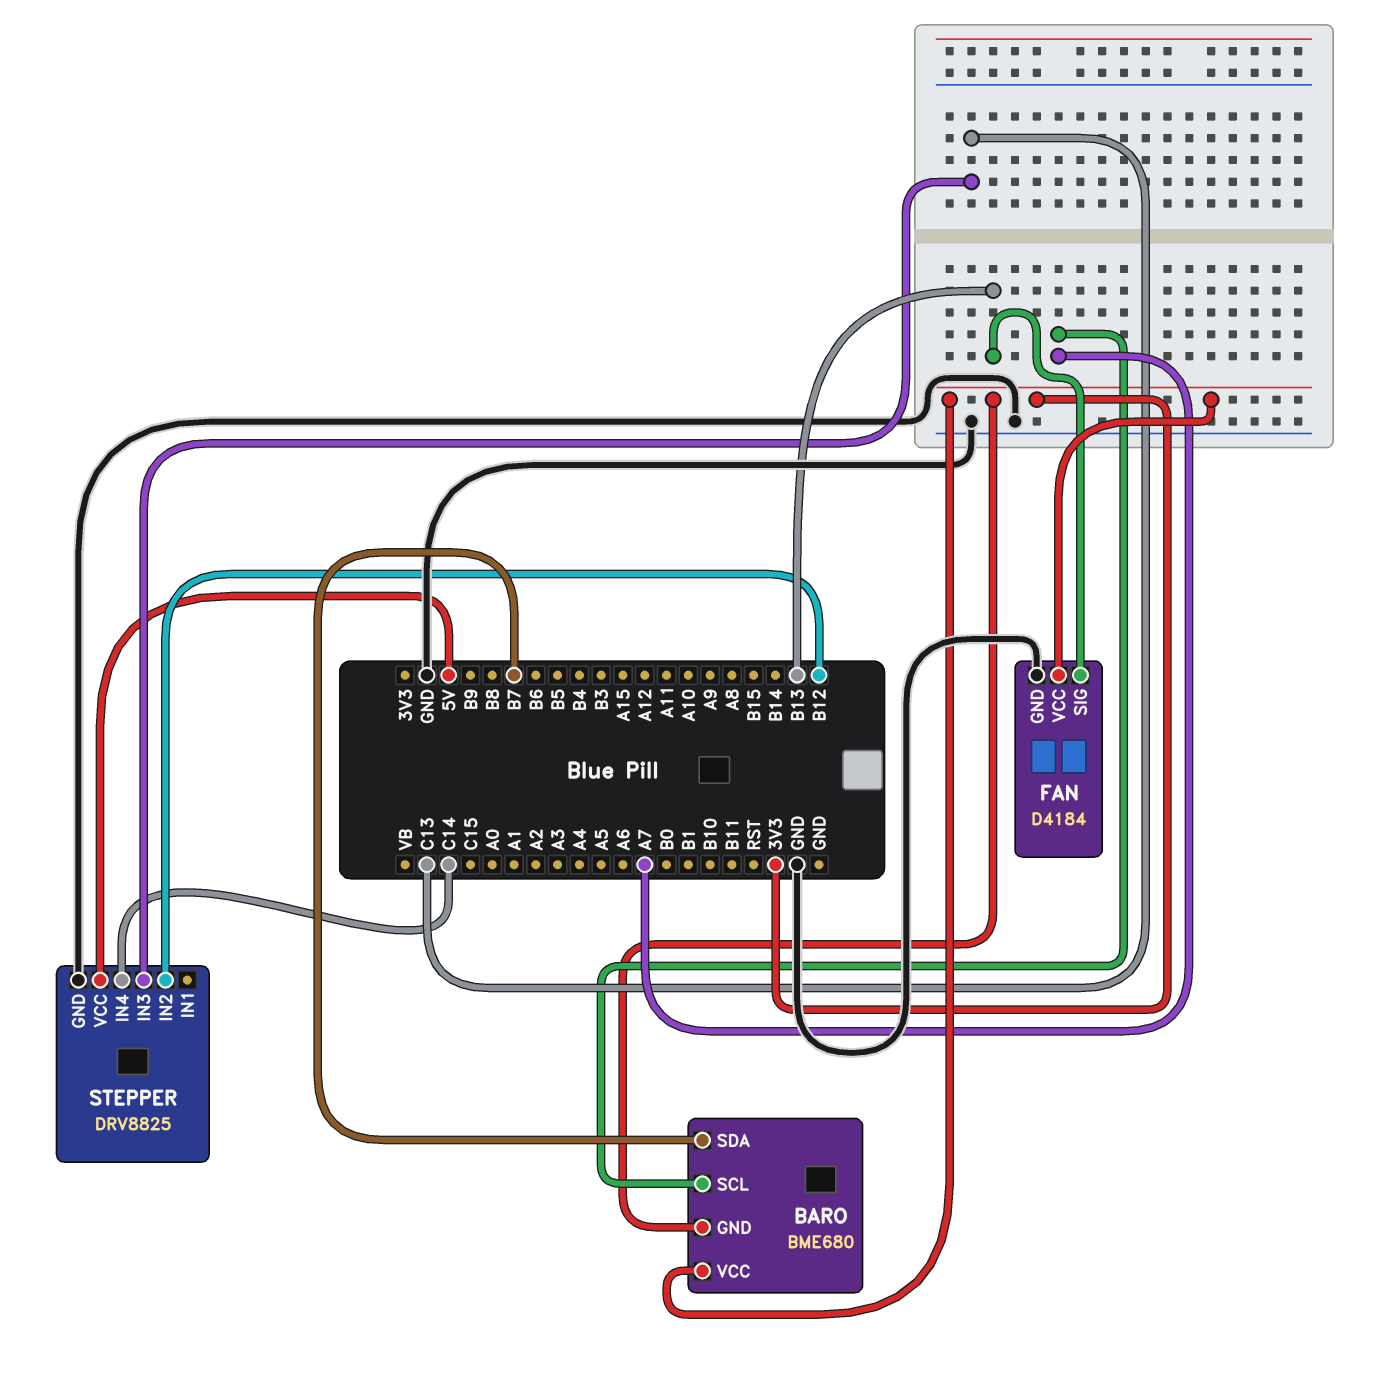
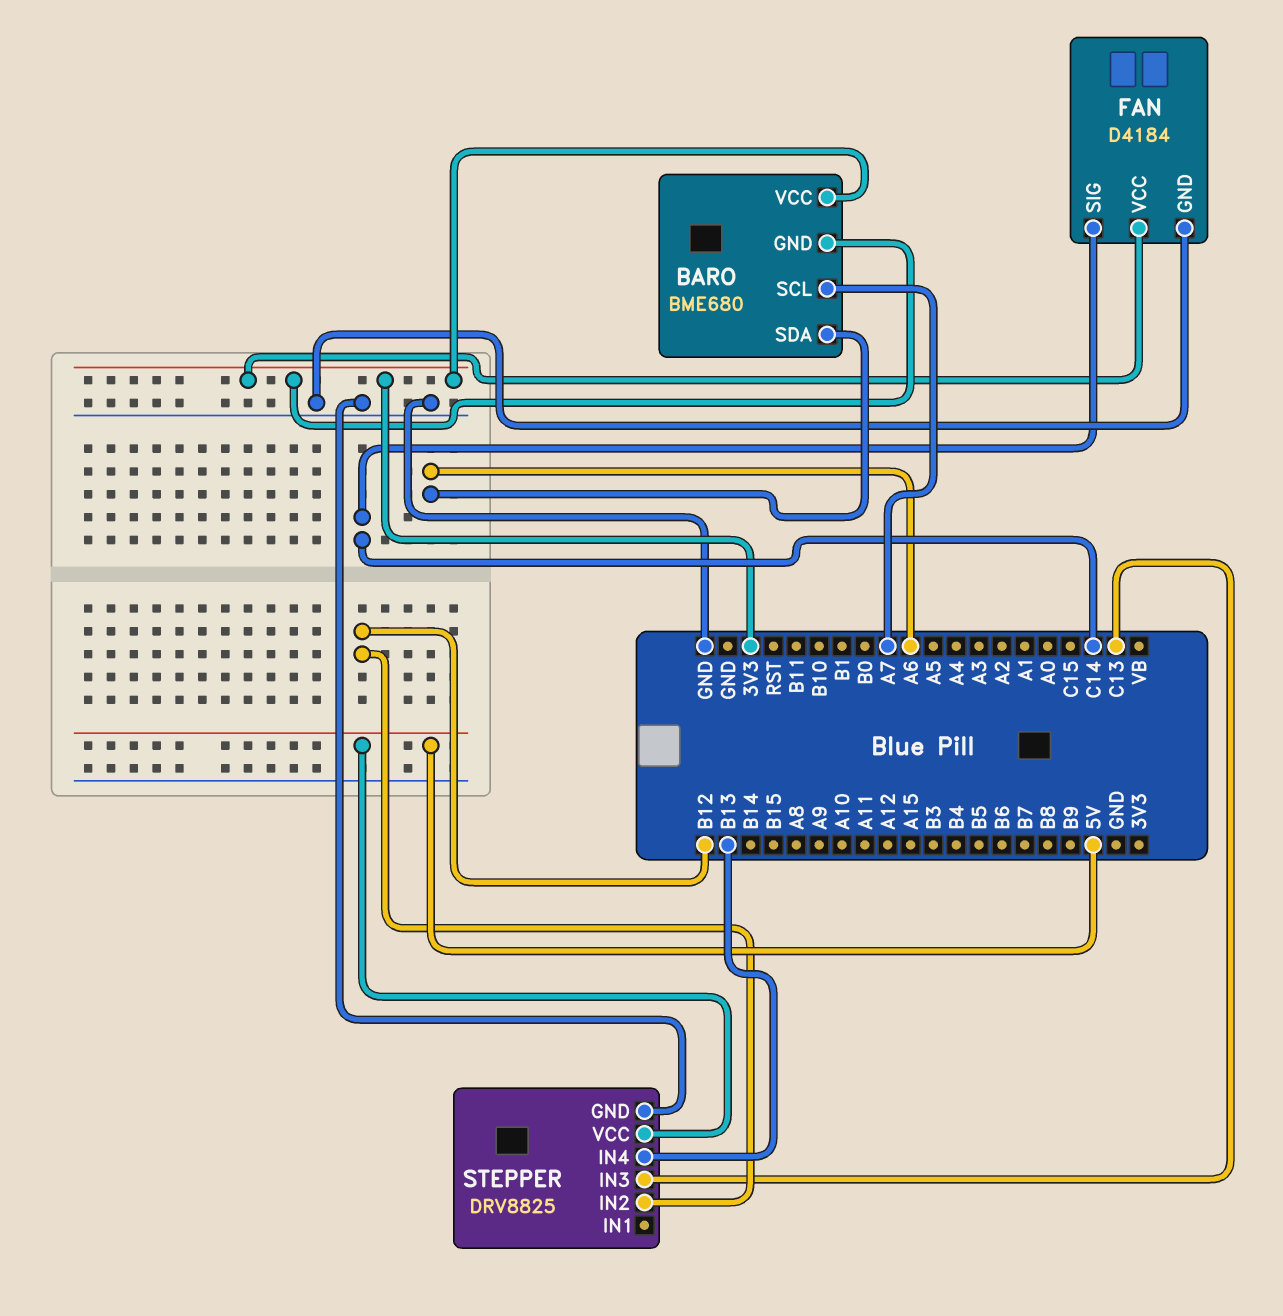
BARO pin SDA: B7 -> A6
FAN pin SIG: B13 -> C14
STEPPER pin IN4: C14 -> B13

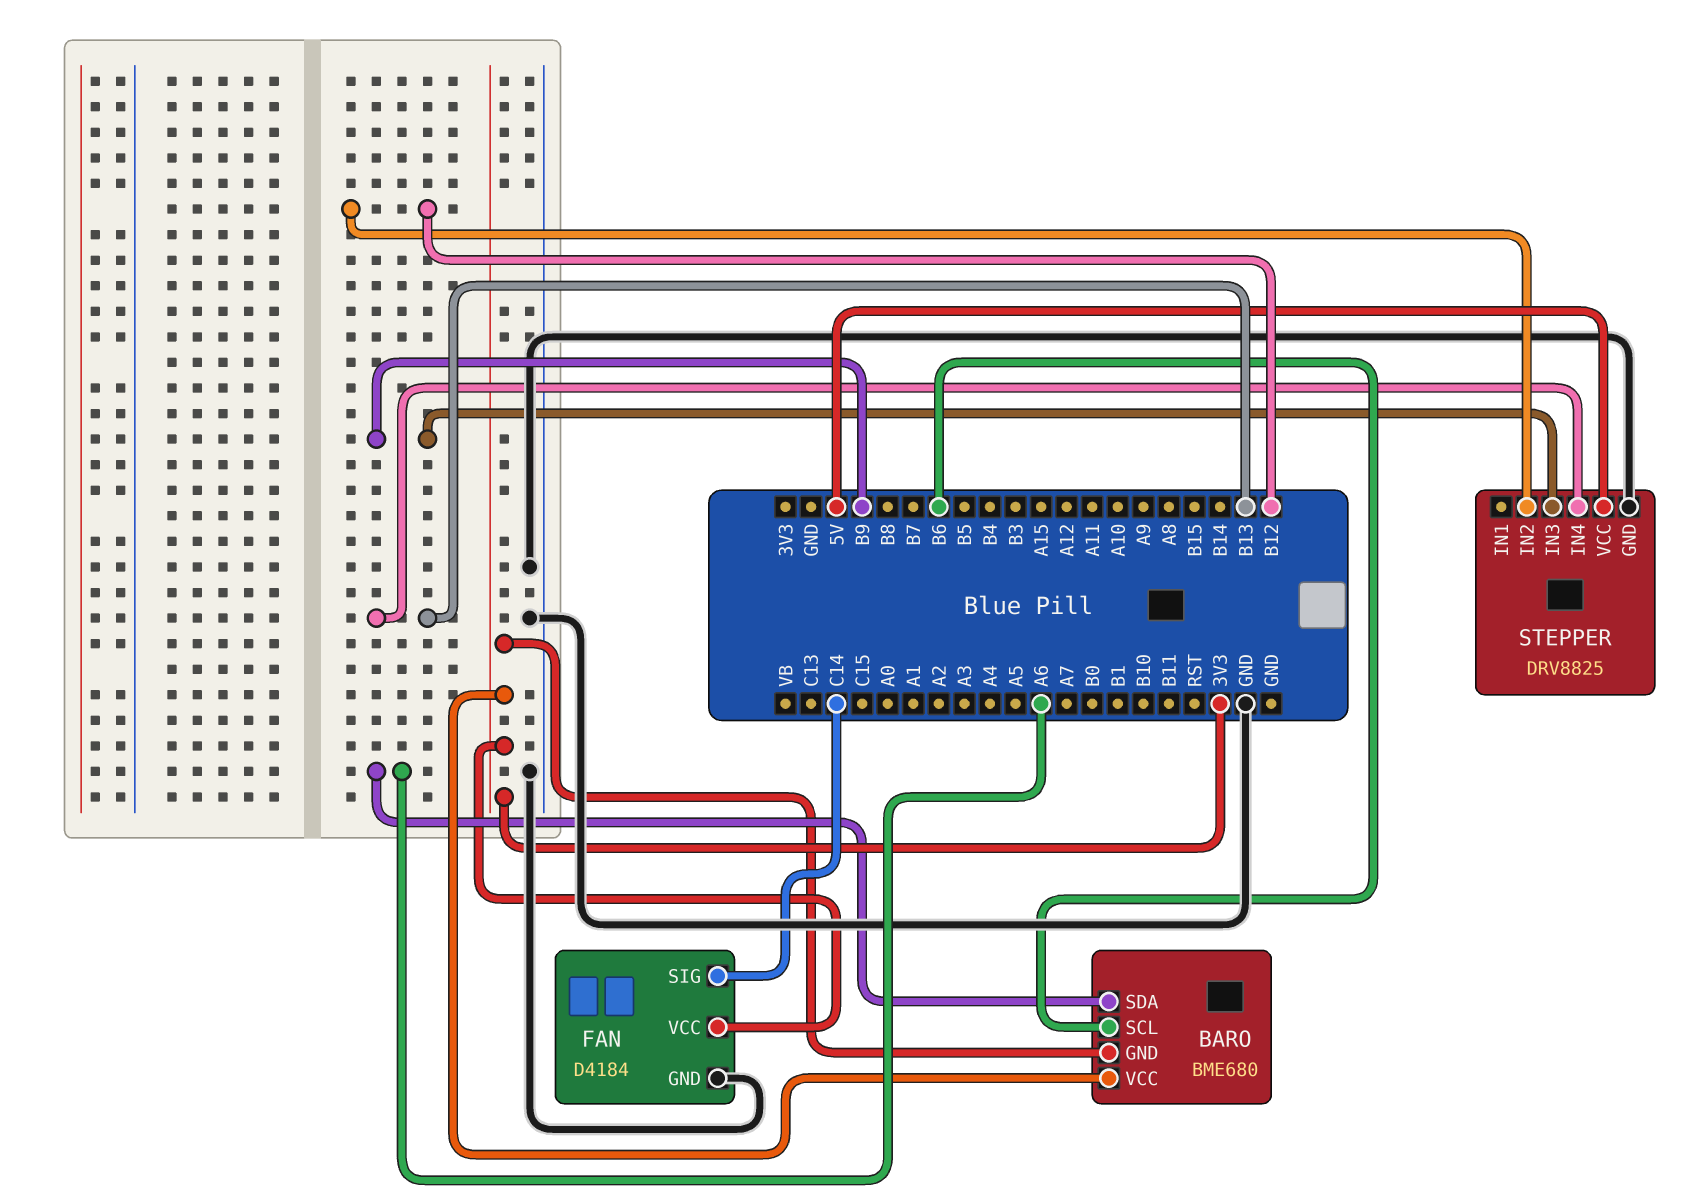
BARO pin SCL: A7 -> B6
STEPPER pin IN3: C13 -> B9

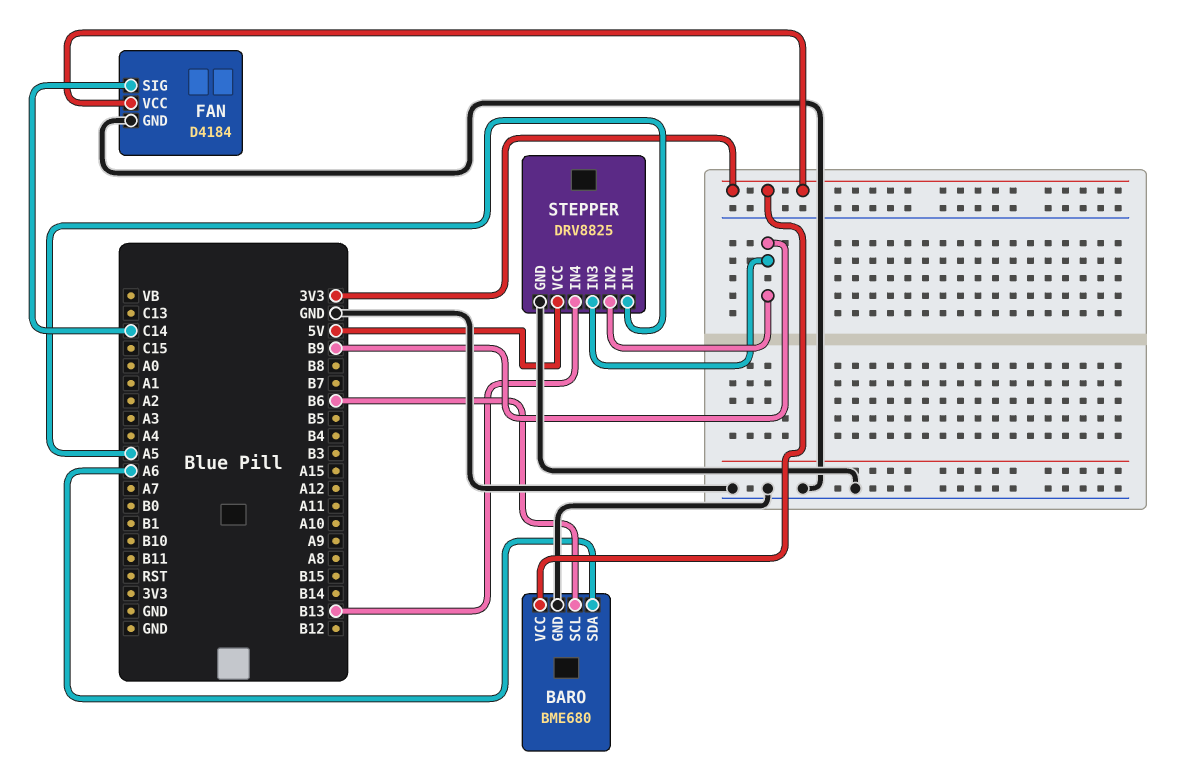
BARO pin GND: 3V3 -> GND
STEPPER pin IN1: none -> A5
STEPPER pin IN2: B12 -> B9

